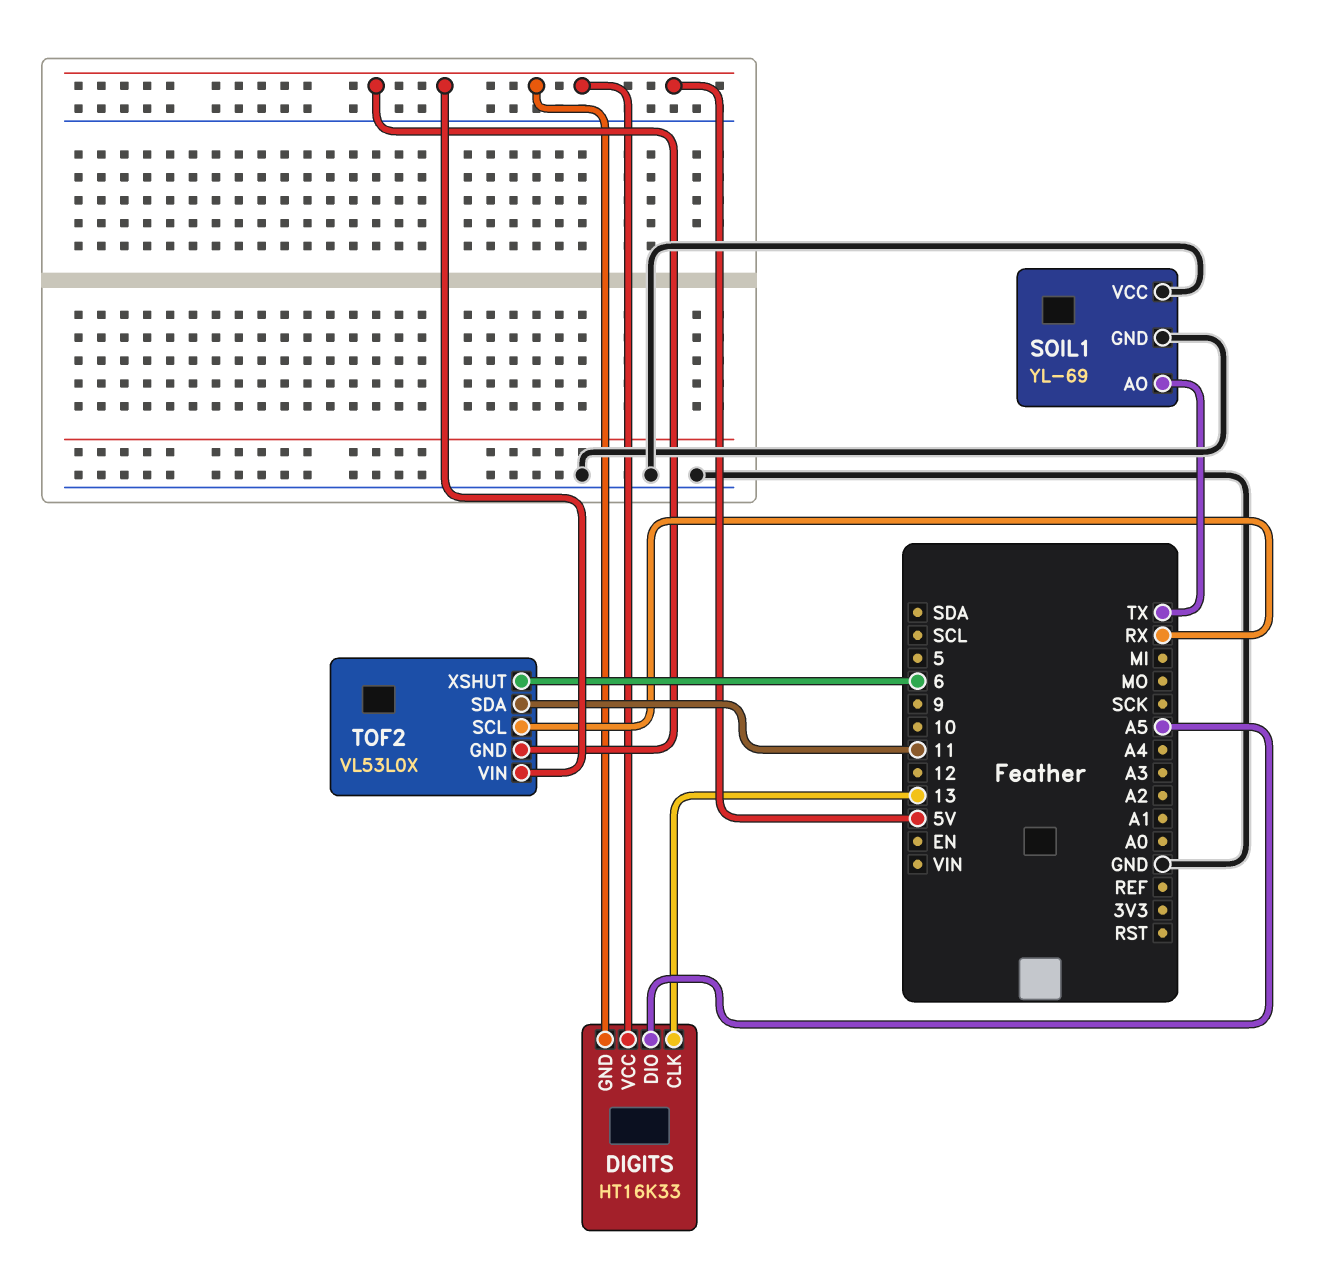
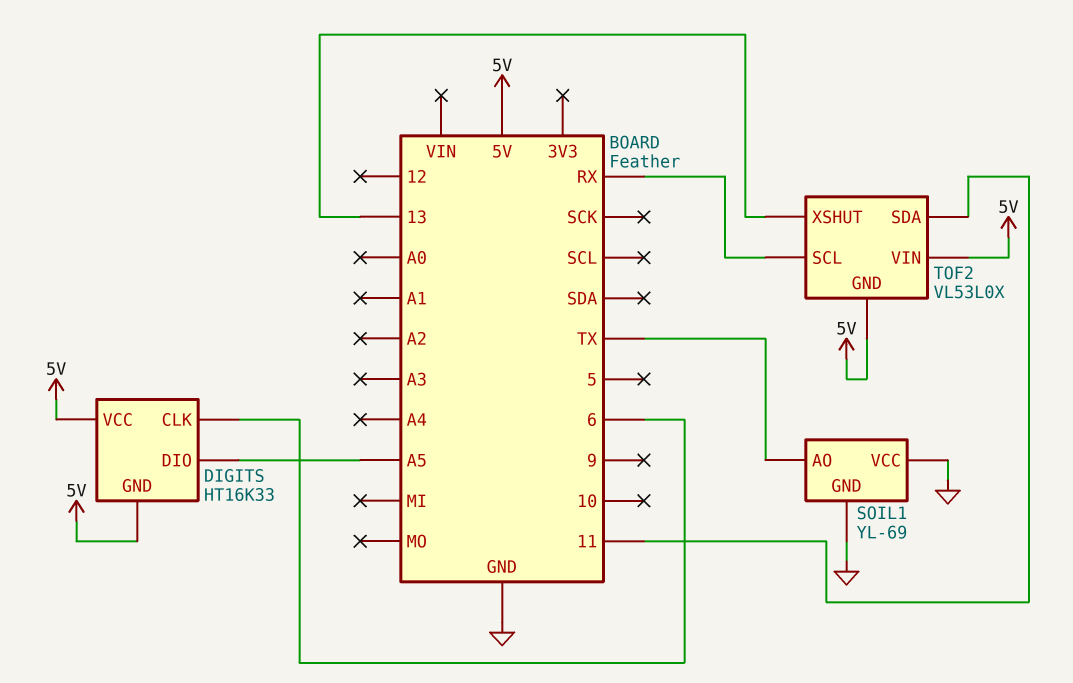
DIGITS pin CLK: 13 -> 6
TOF2 pin XSHUT: 6 -> 13

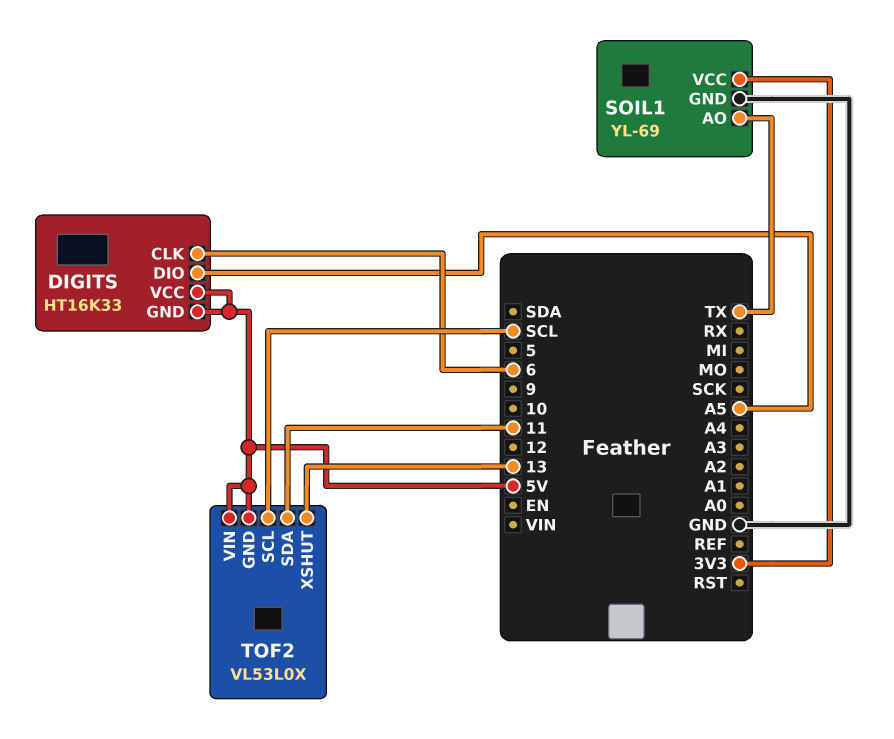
SOIL1 pin VCC: GND -> 3V3
TOF2 pin SCL: RX -> SCL

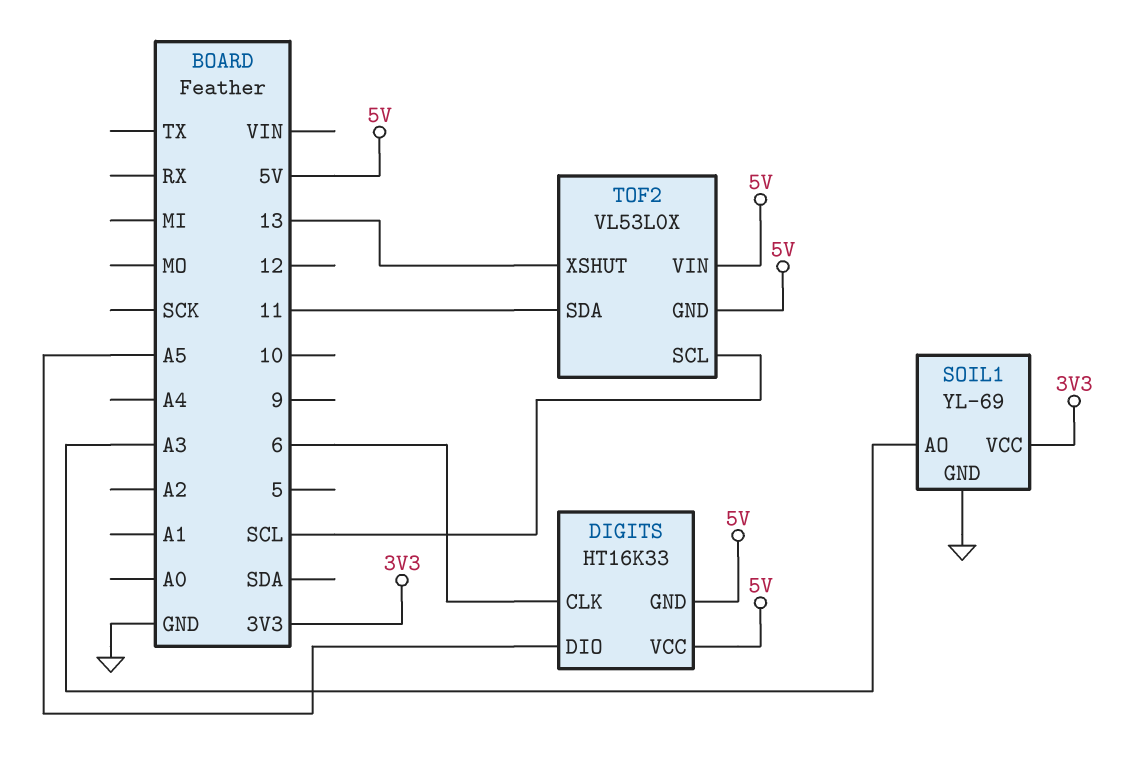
SOIL1 pin AO: TX -> A3

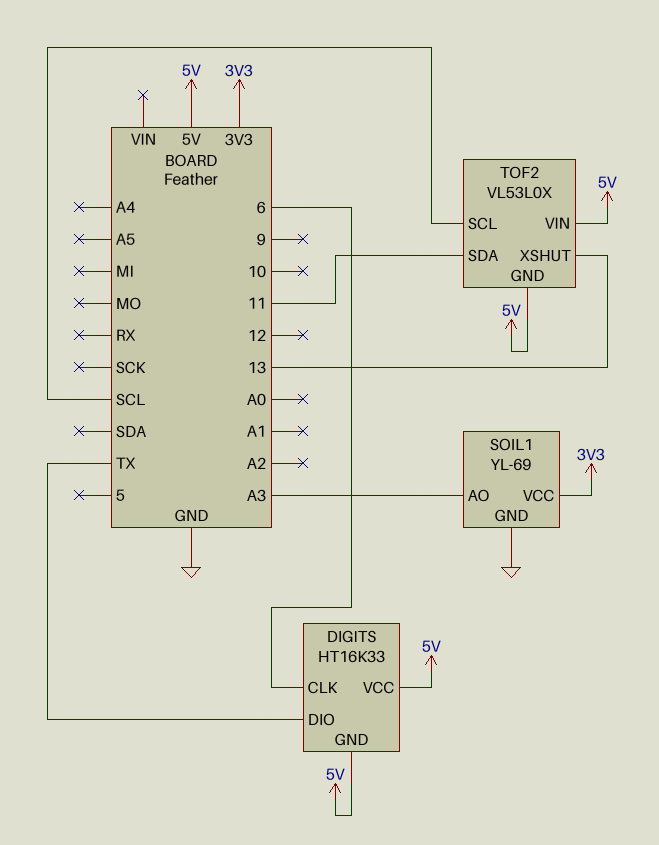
DIGITS pin DIO: A5 -> TX

